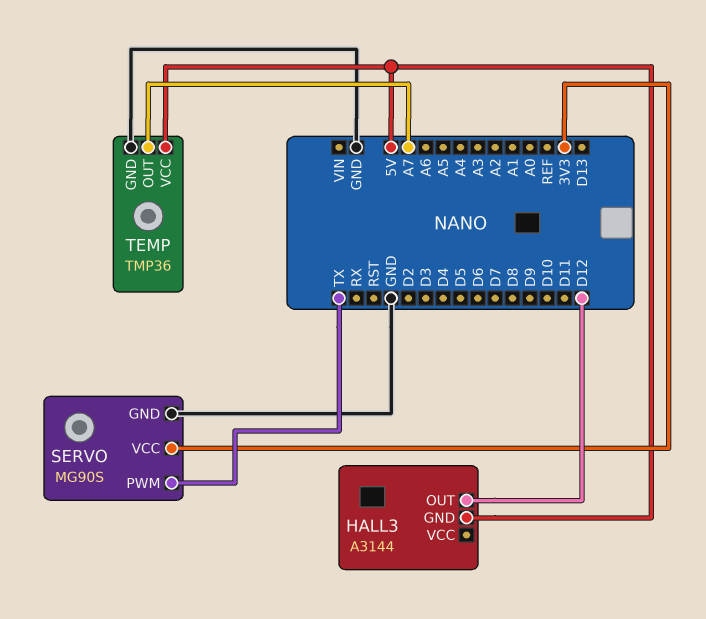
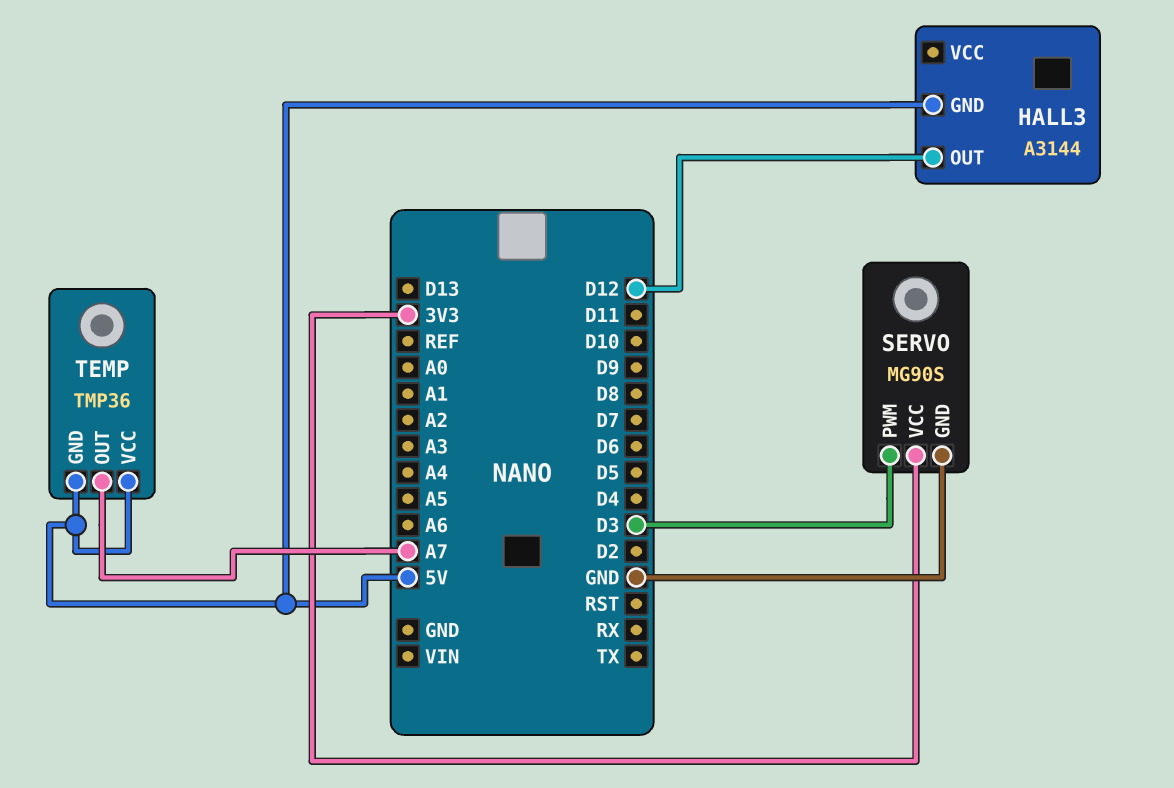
SERVO pin PWM: TX -> D3
TEMP pin GND: GND -> 5V

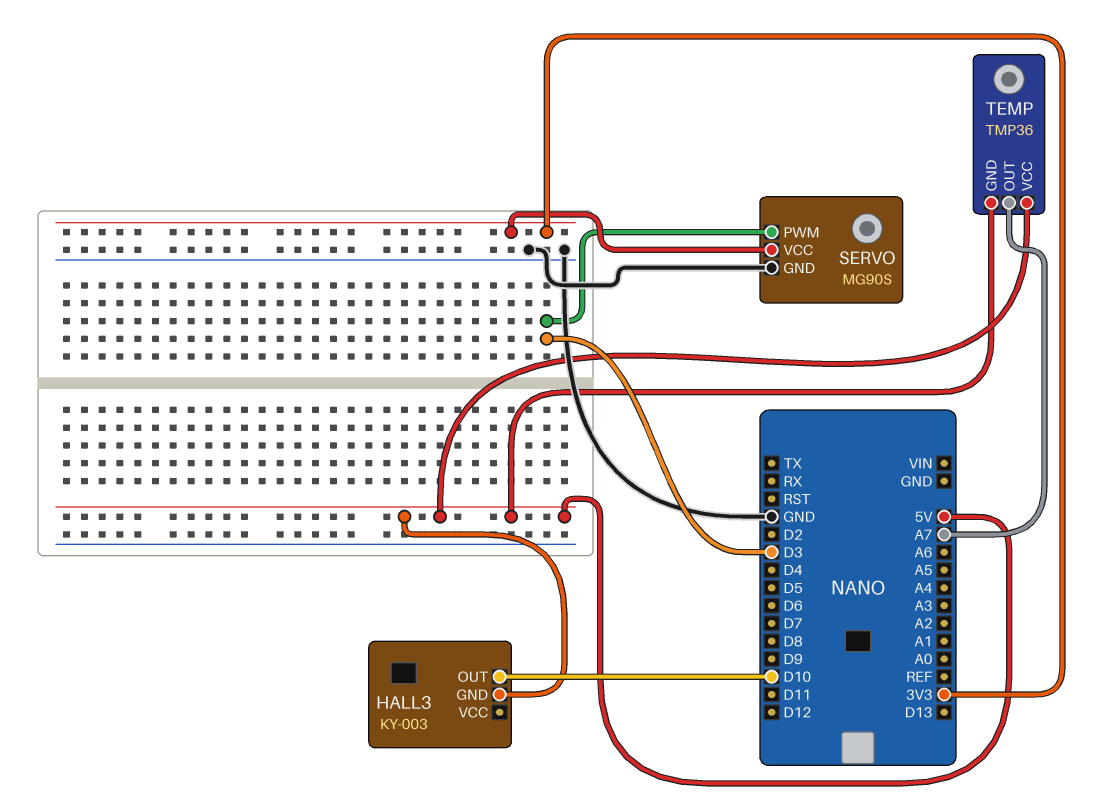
HALL3: A3144 -> KY-003
HALL3 pin OUT: D12 -> D10

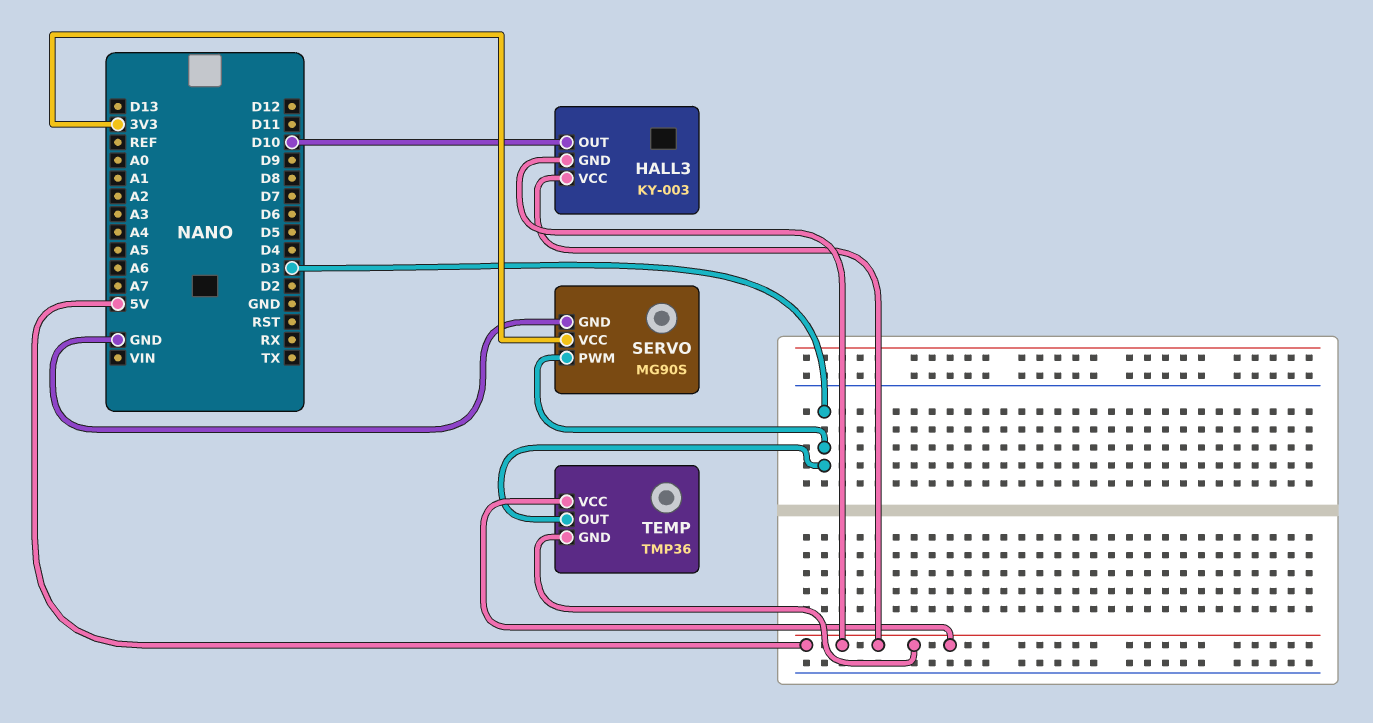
HALL3 pin VCC: none -> 5V
TEMP pin OUT: A7 -> D3

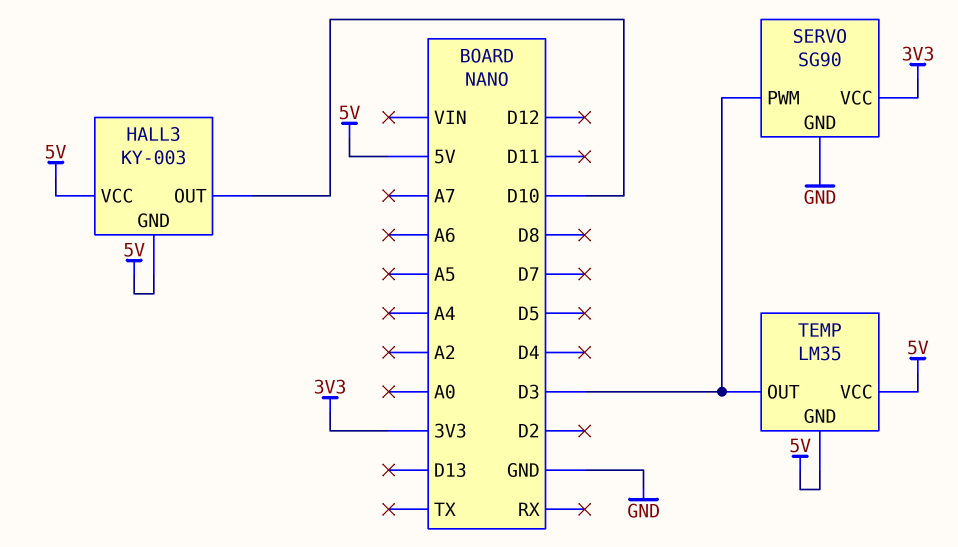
SERVO: MG90S -> SG90
TEMP: TMP36 -> LM35

